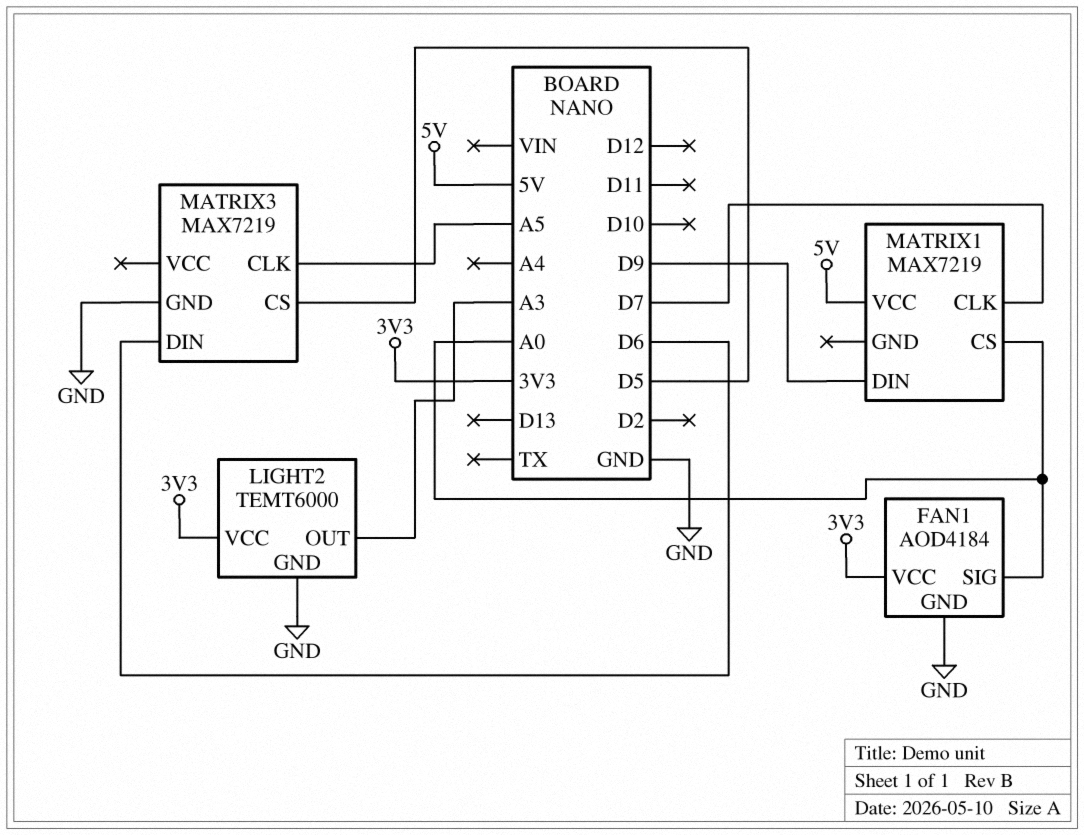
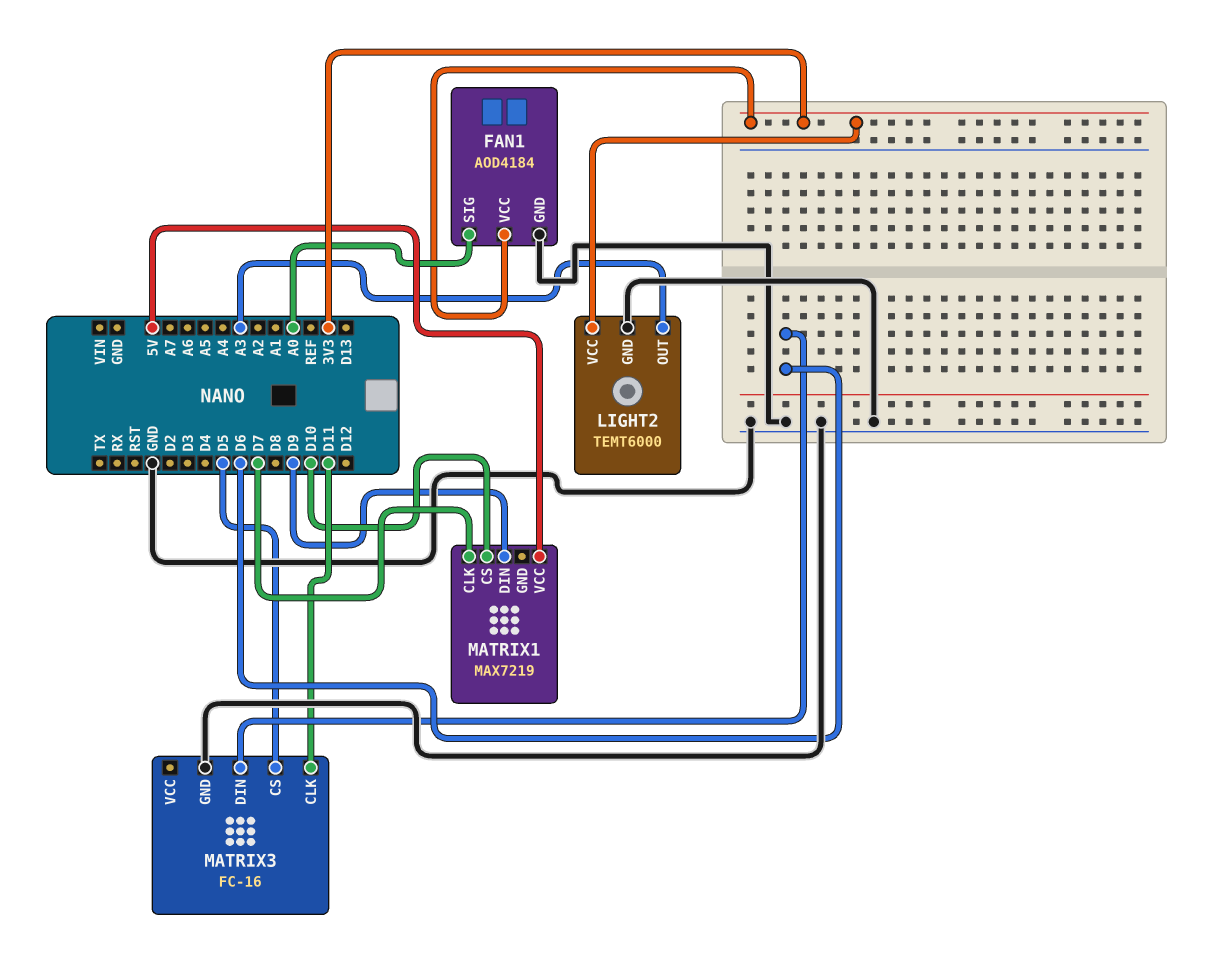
MATRIX1 pin CS: A0 -> D10
MATRIX3: MAX7219 -> FC-16
MATRIX3 pin CLK: A5 -> D11

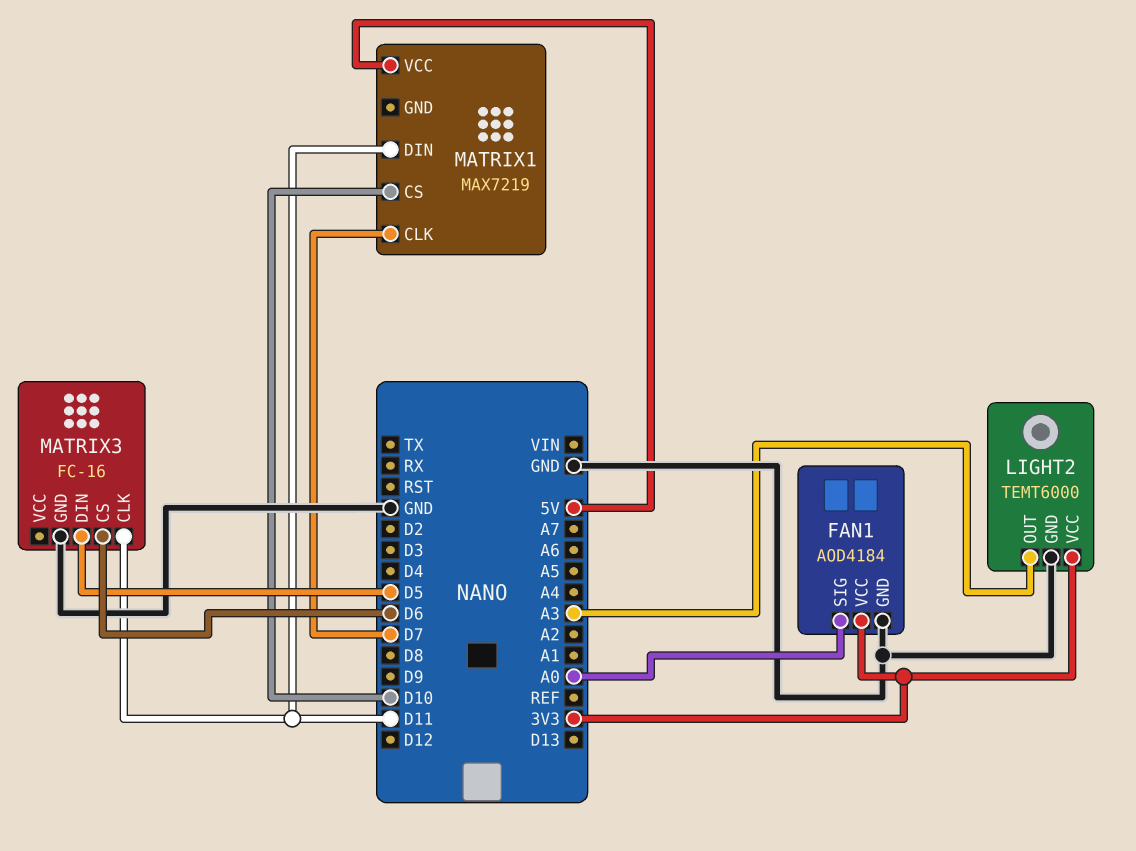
MATRIX1 pin DIN: D9 -> D11
MATRIX3 pin CS: D5 -> D6
MATRIX3 pin DIN: D6 -> D5

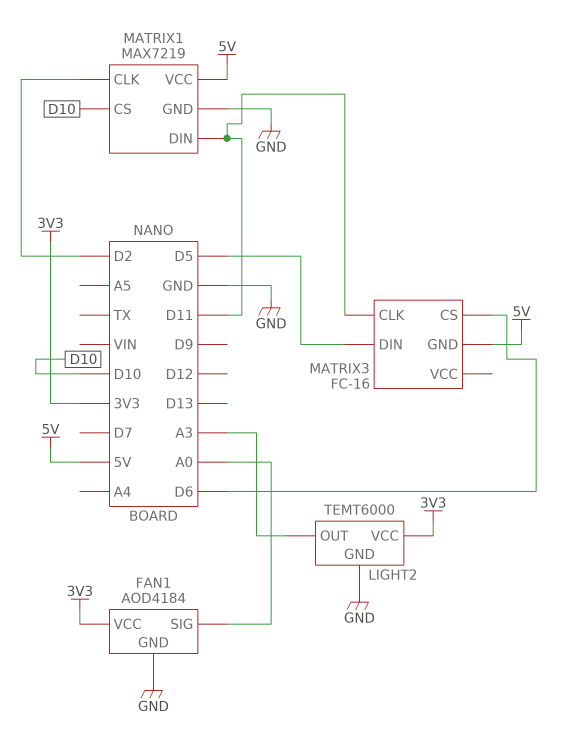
MATRIX1 pin CLK: D7 -> D2
MATRIX1 pin GND: none -> GND
MATRIX3 pin GND: GND -> 5V

